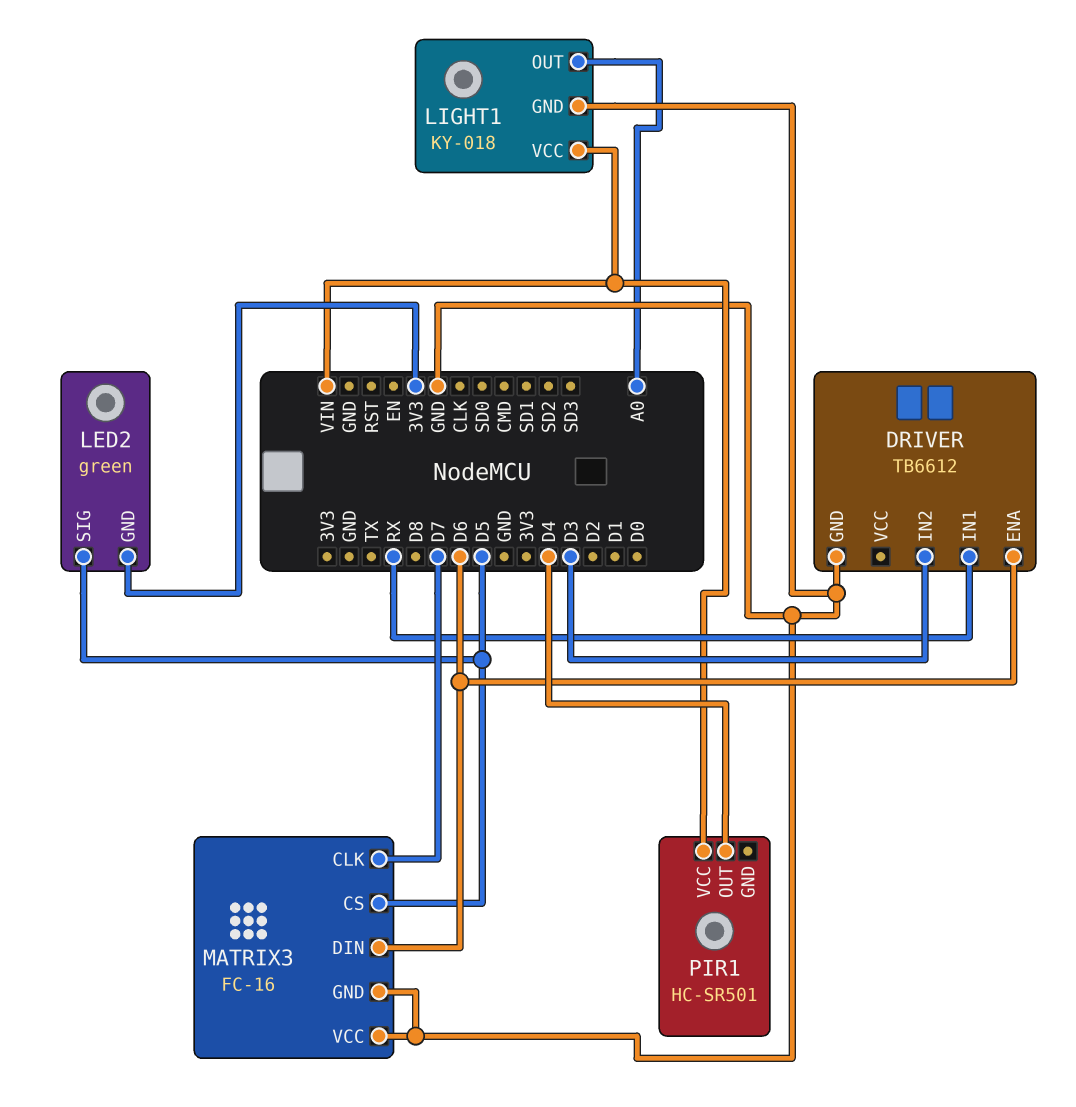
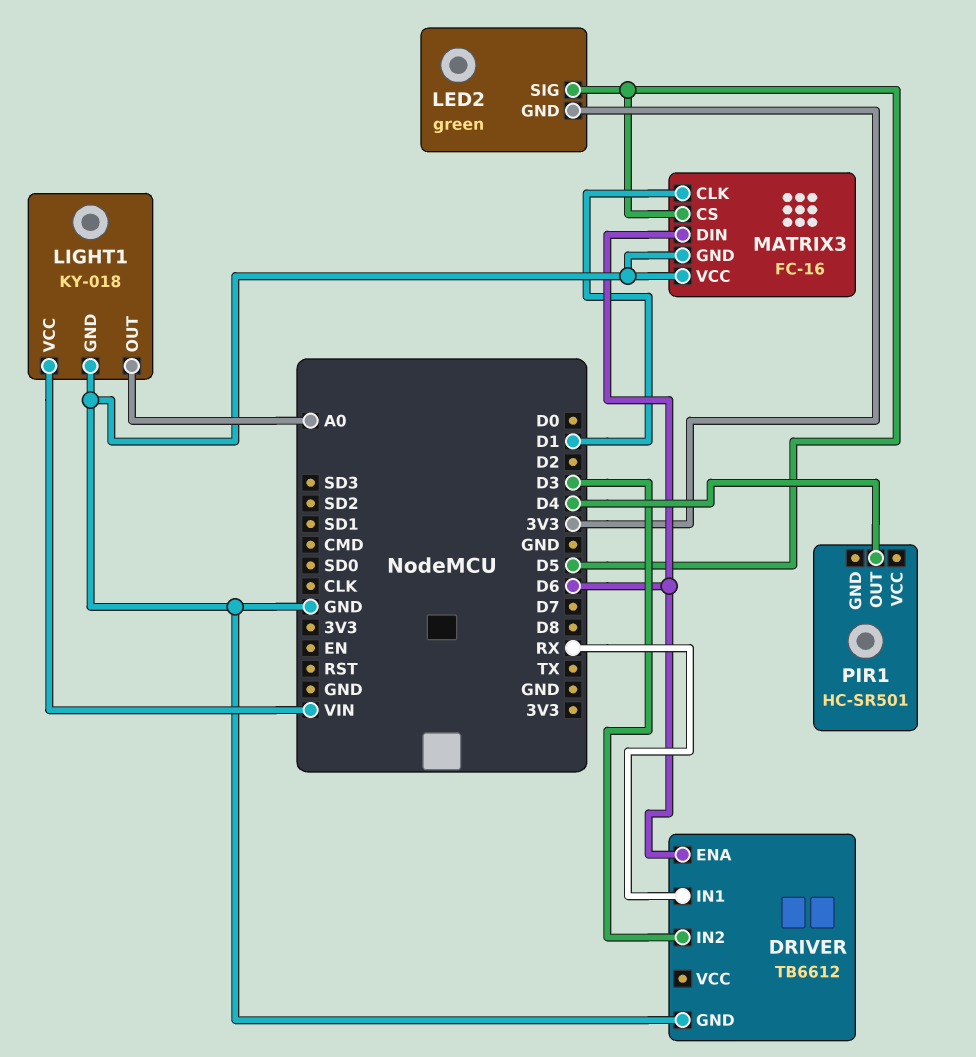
MATRIX3 pin CLK: D7 -> D1
PIR1 pin VCC: VIN -> none

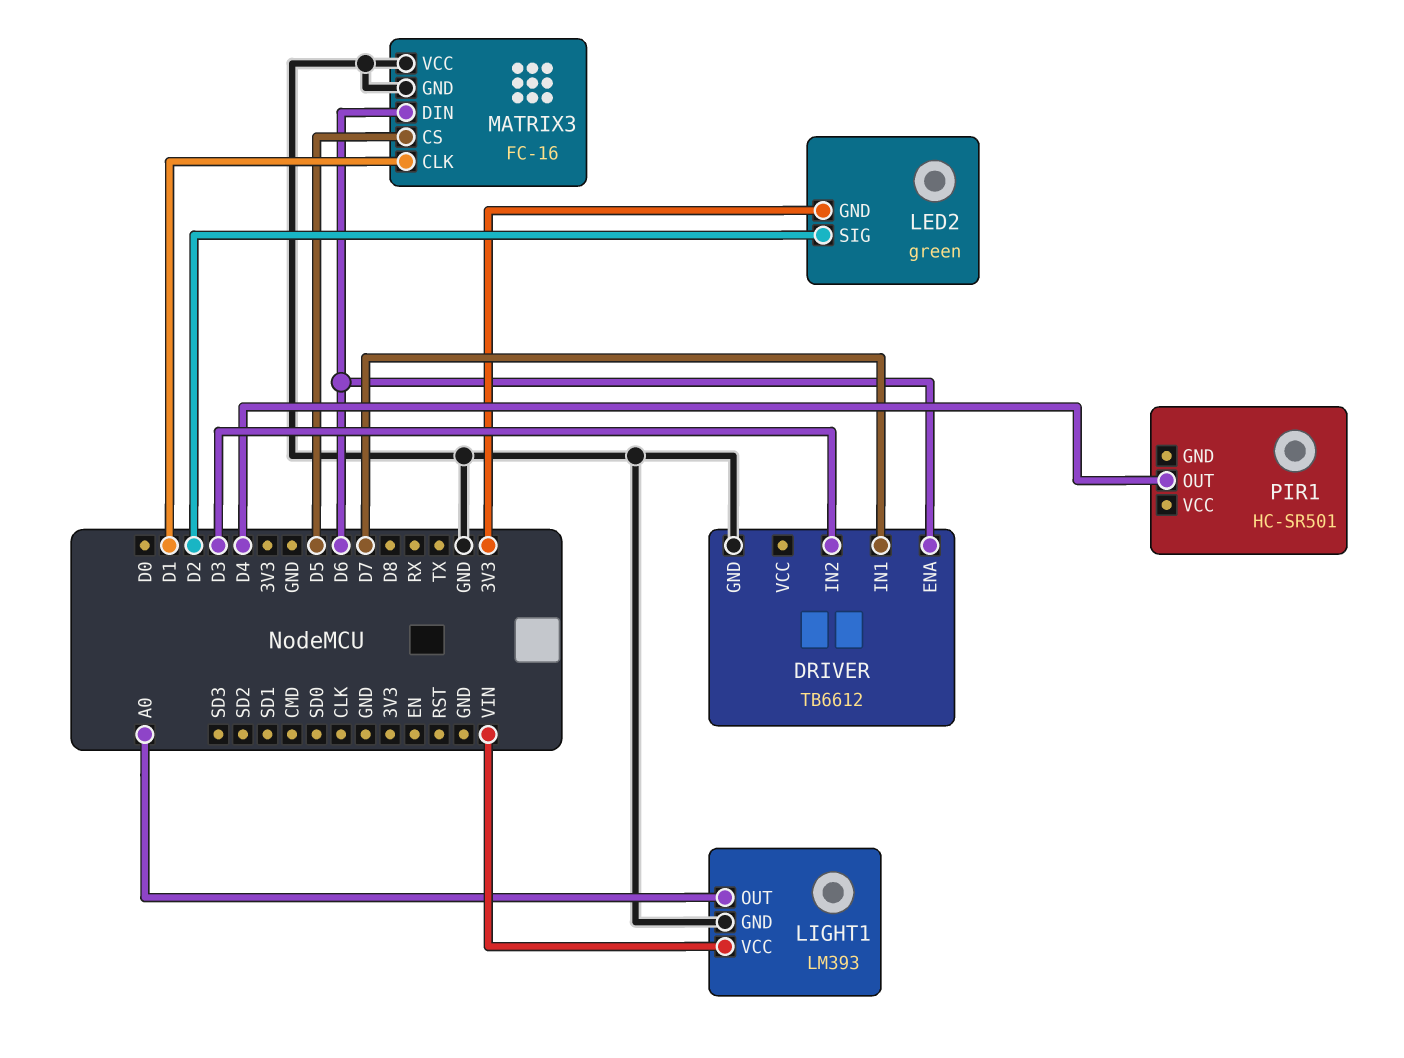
DRIVER pin IN1: RX -> D7
LED2 pin SIG: D5 -> D2
LIGHT1: KY-018 -> LM393

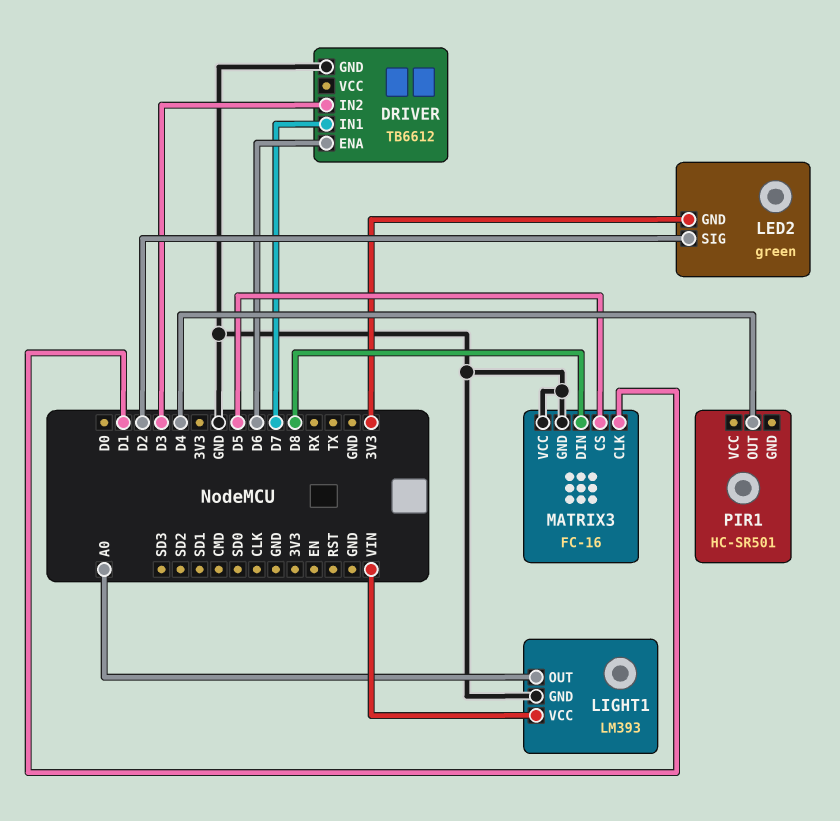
MATRIX3 pin DIN: D6 -> D8

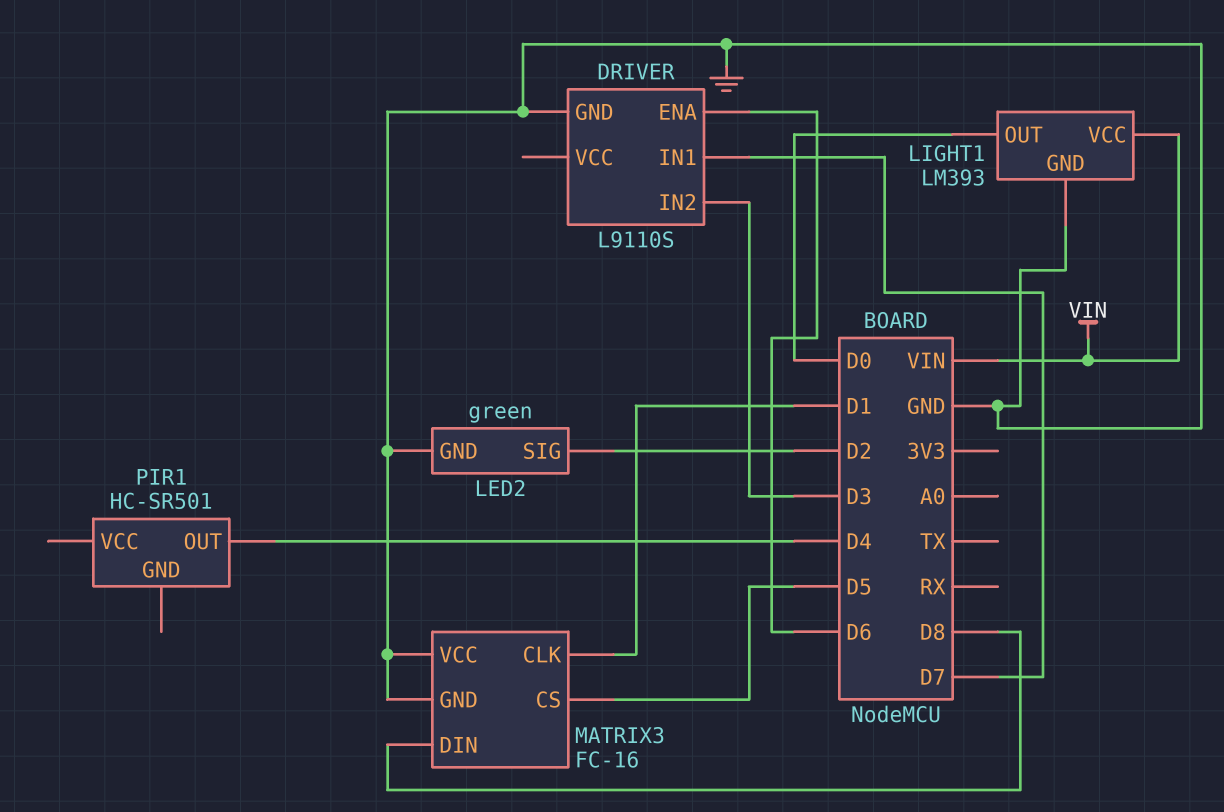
DRIVER: TB6612 -> L9110S
LED2 pin GND: 3V3 -> GND
LIGHT1 pin OUT: A0 -> D0

